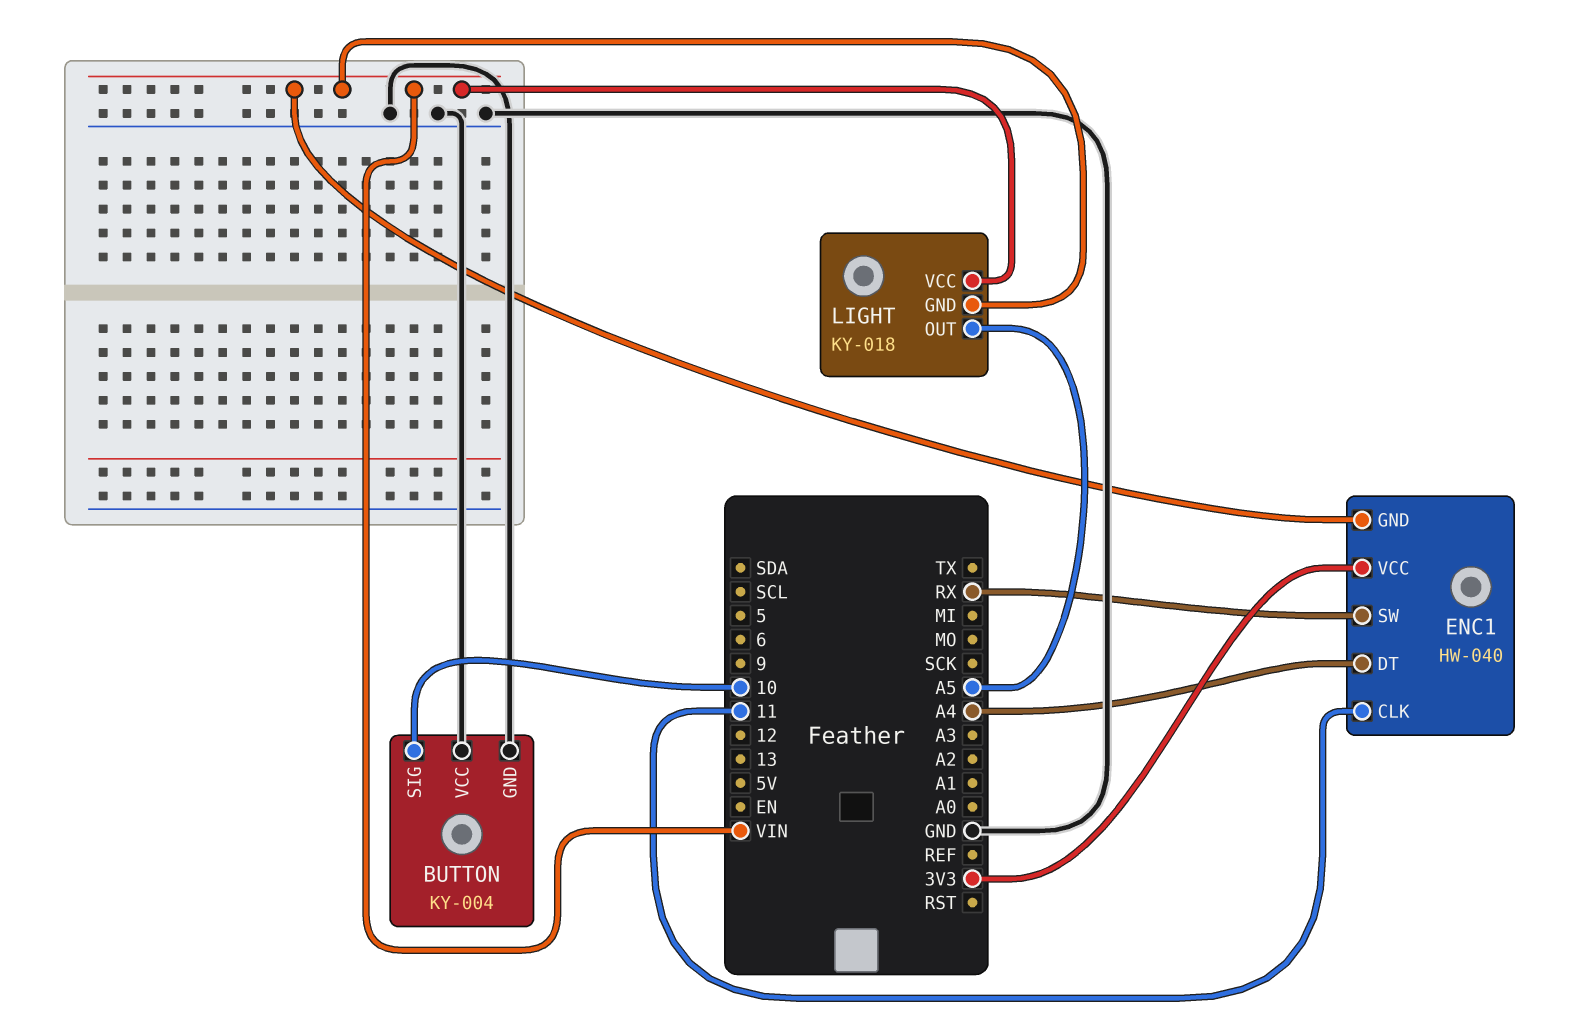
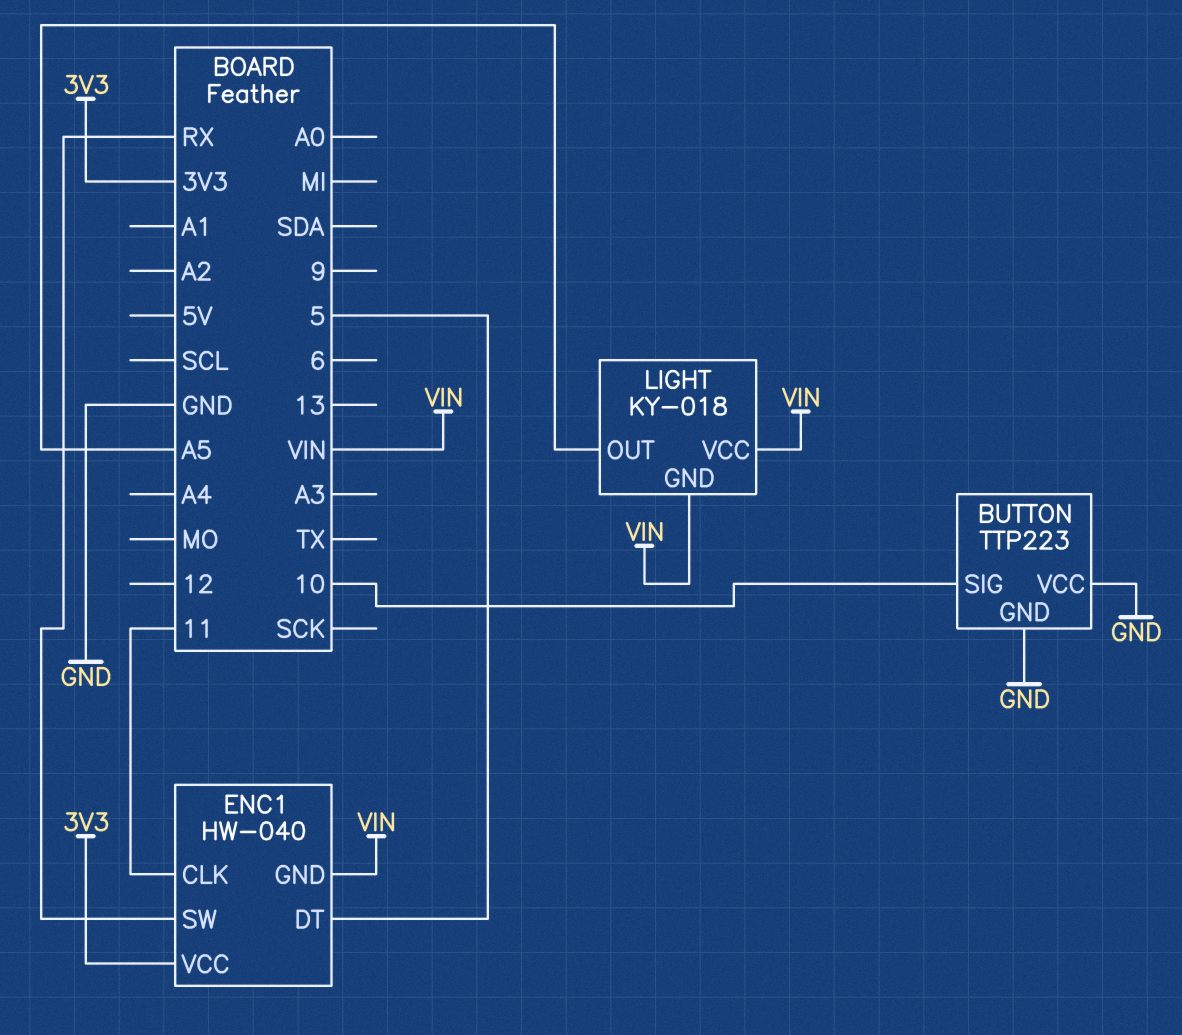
BUTTON: KY-004 -> TTP223
ENC1 pin DT: A4 -> 5

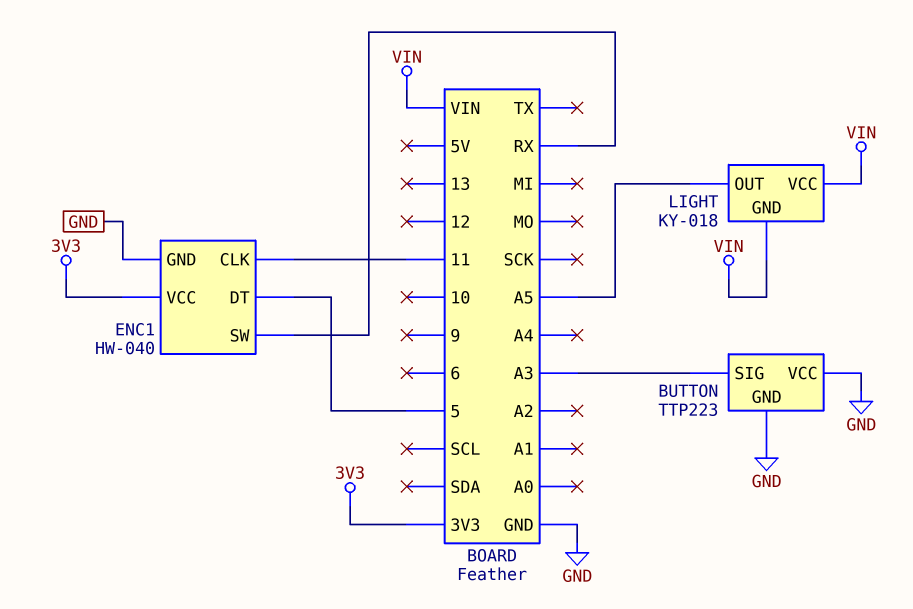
BUTTON pin SIG: 10 -> A3
ENC1 pin GND: VIN -> GND

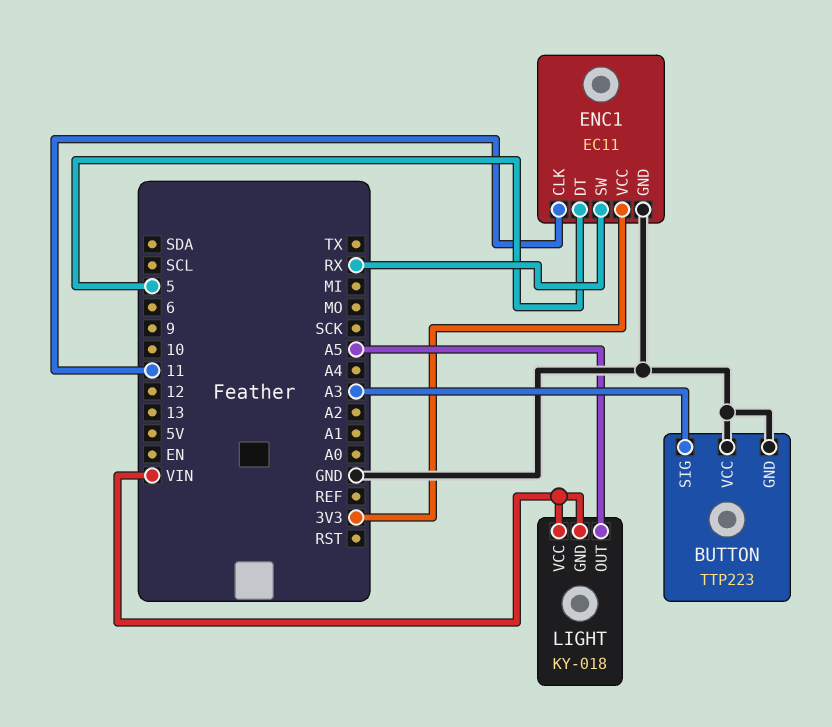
ENC1: HW-040 -> EC11

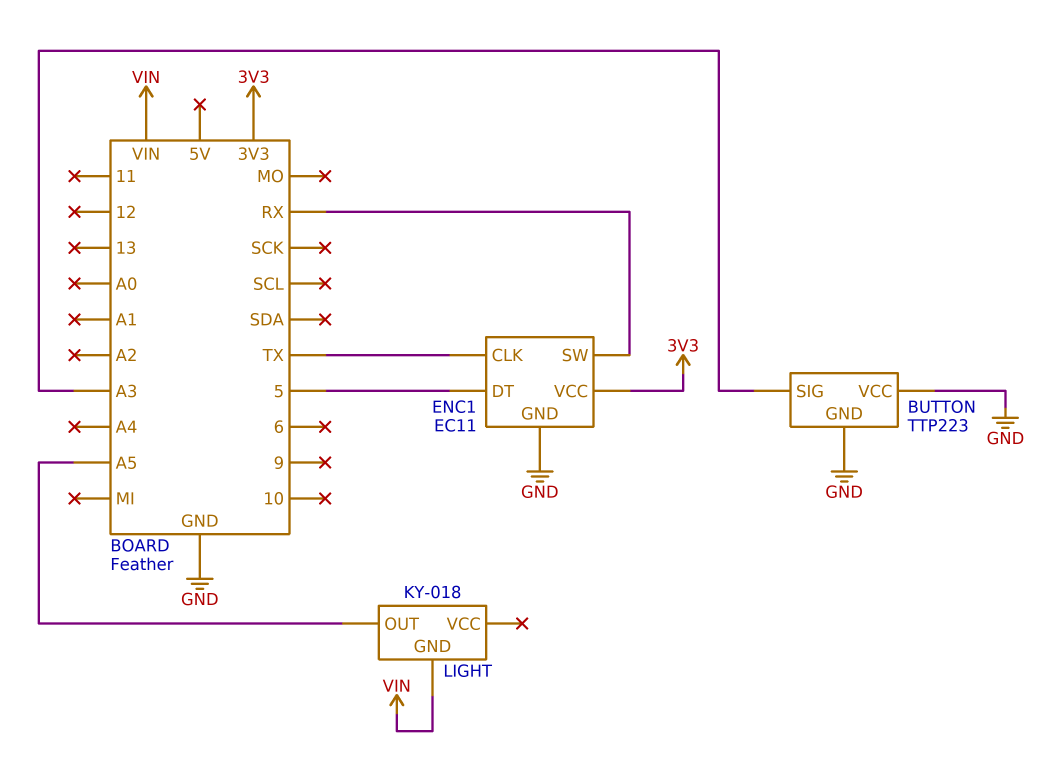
ENC1 pin CLK: 11 -> TX
LIGHT pin VCC: VIN -> none

